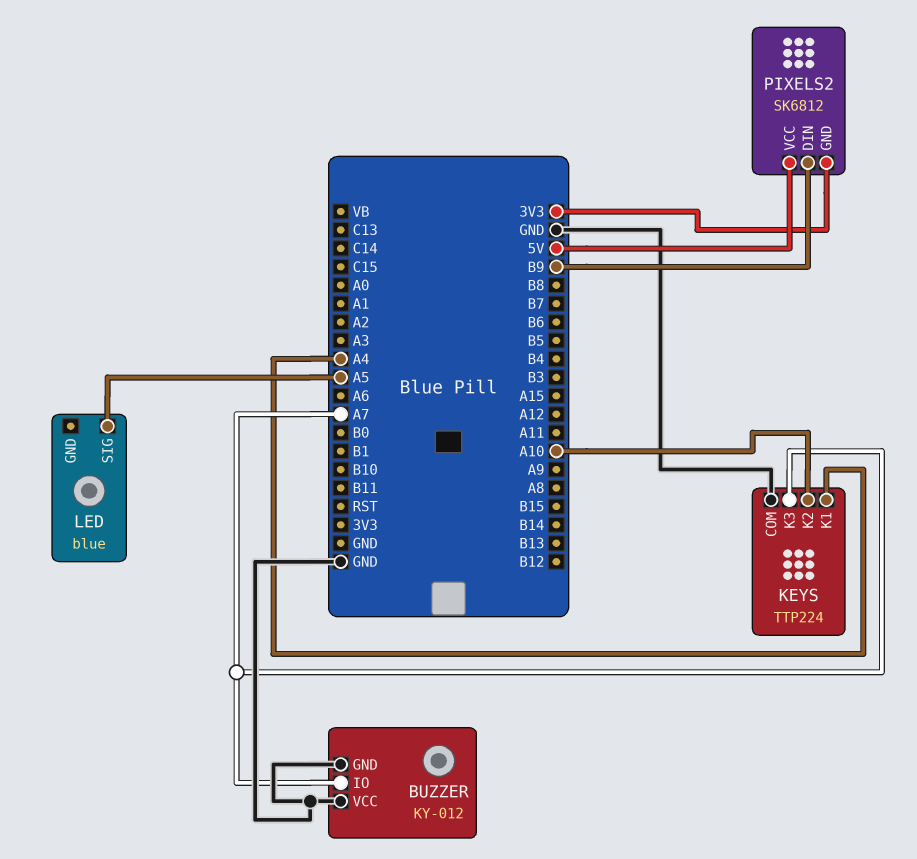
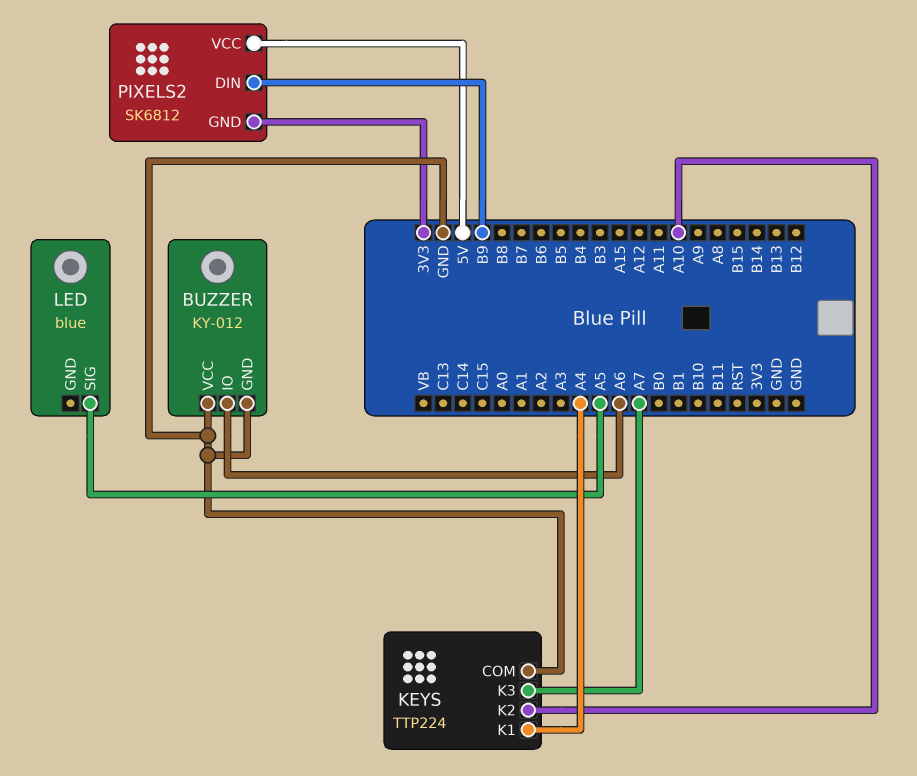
BUZZER pin IO: A7 -> A6

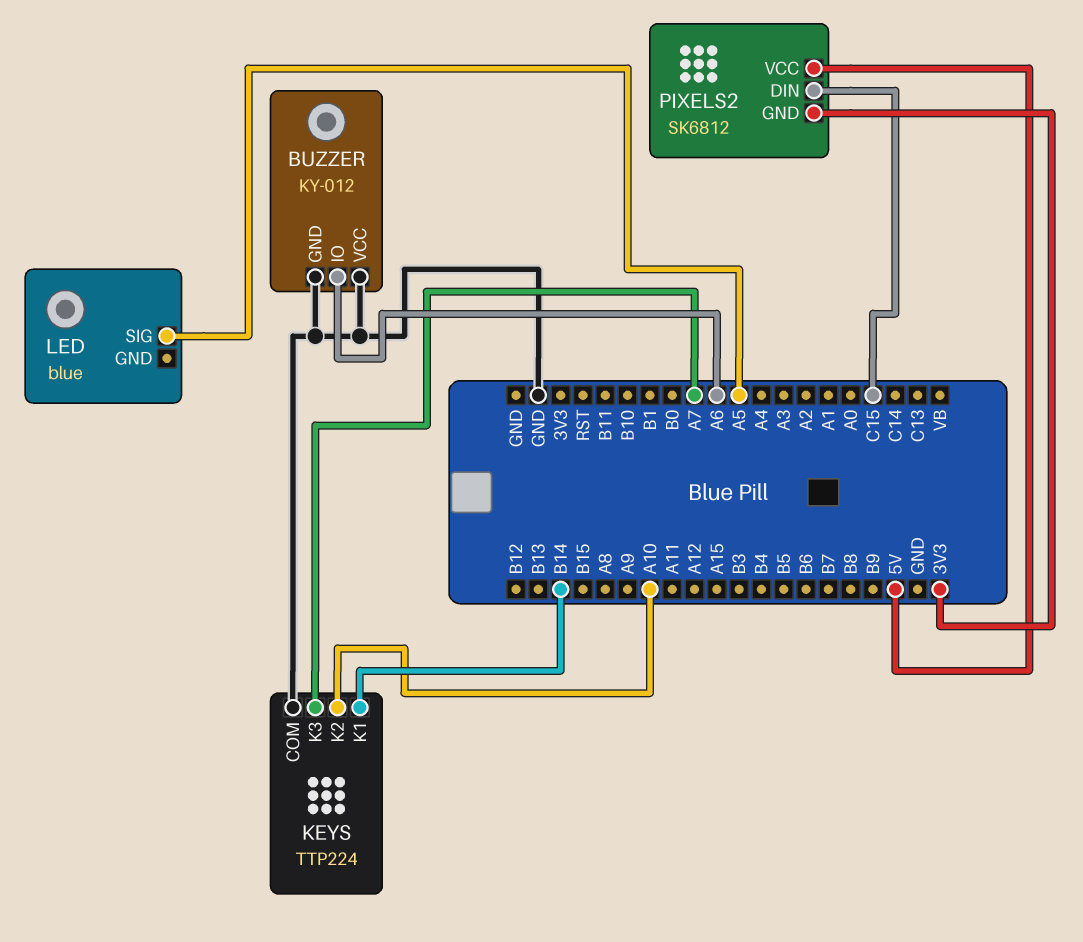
KEYS pin K1: A4 -> B14
PIXELS2 pin DIN: B9 -> C15

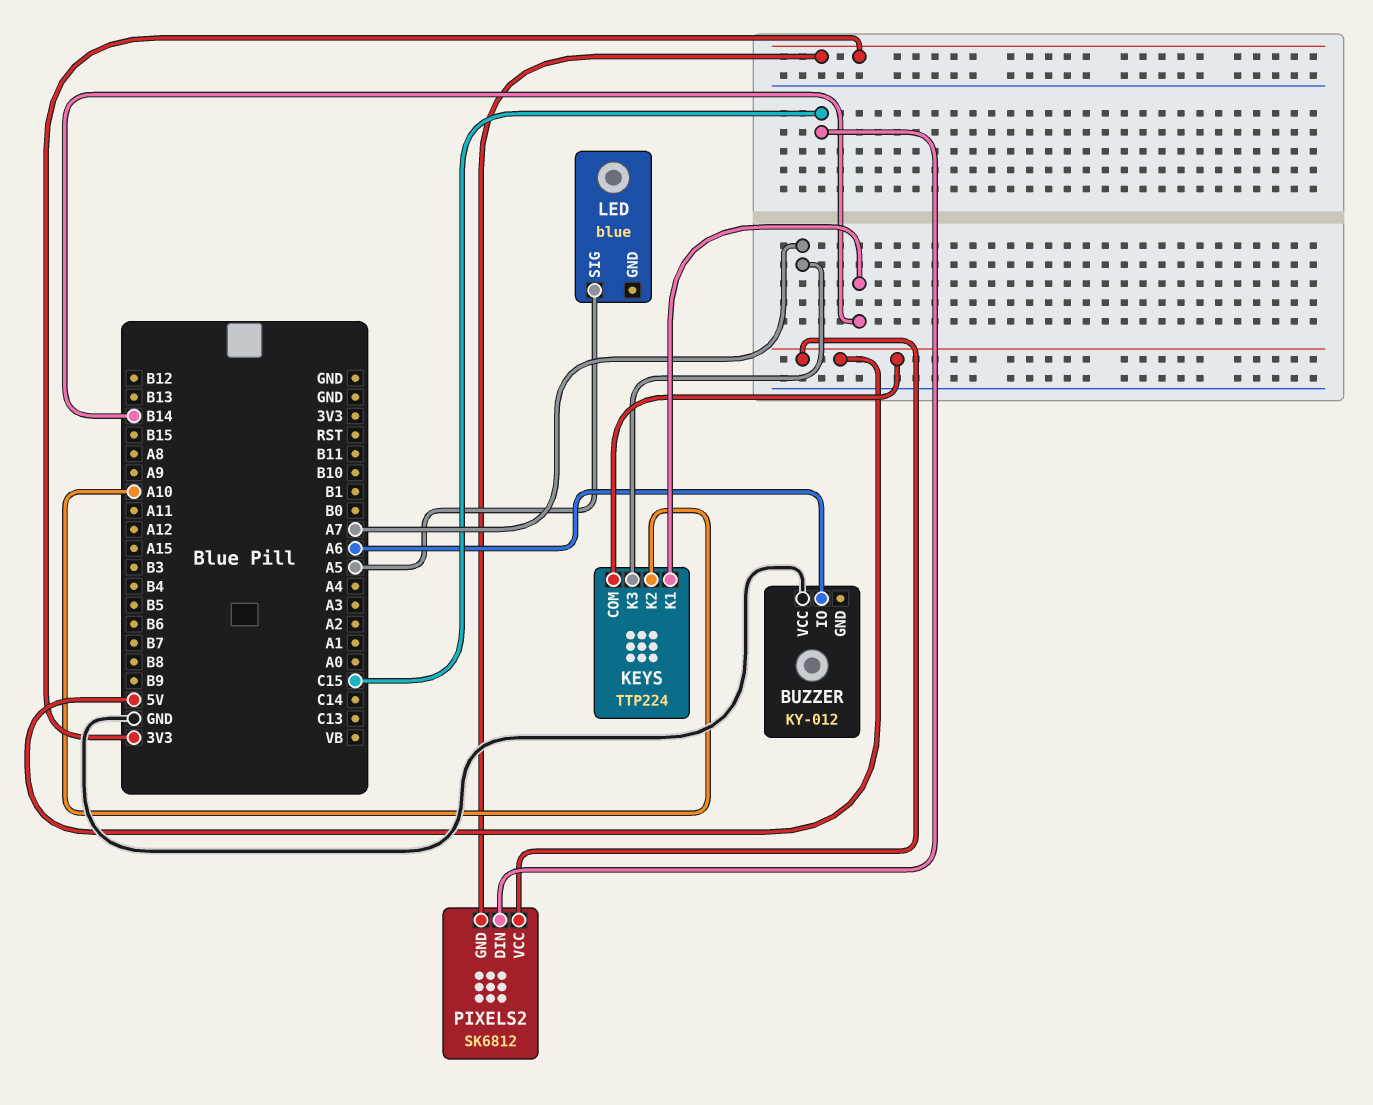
BUZZER pin GND: GND -> none
KEYS pin COM: GND -> 5V

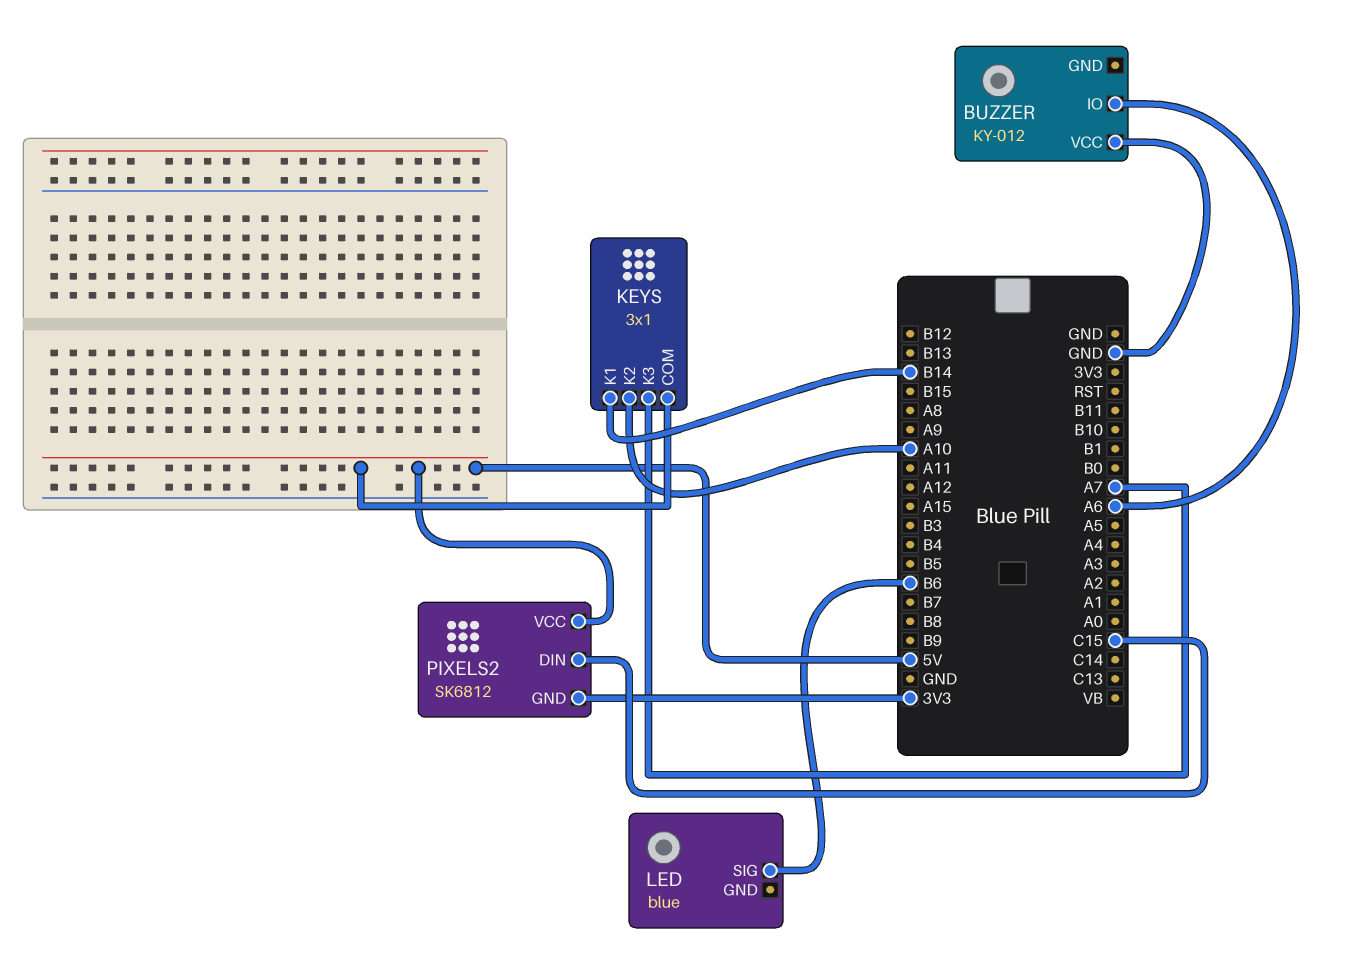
KEYS: TTP224 -> 3x1
LED pin SIG: A5 -> B6

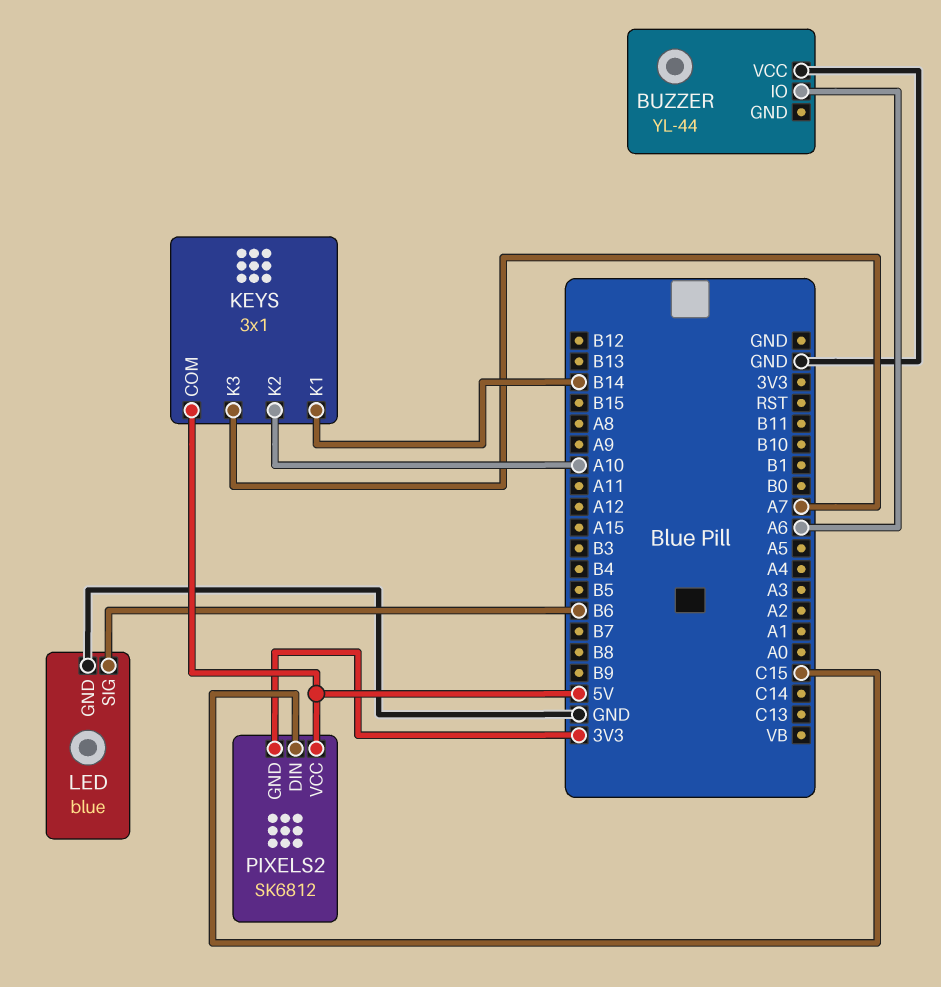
BUZZER: KY-012 -> YL-44
LED pin GND: none -> GND

